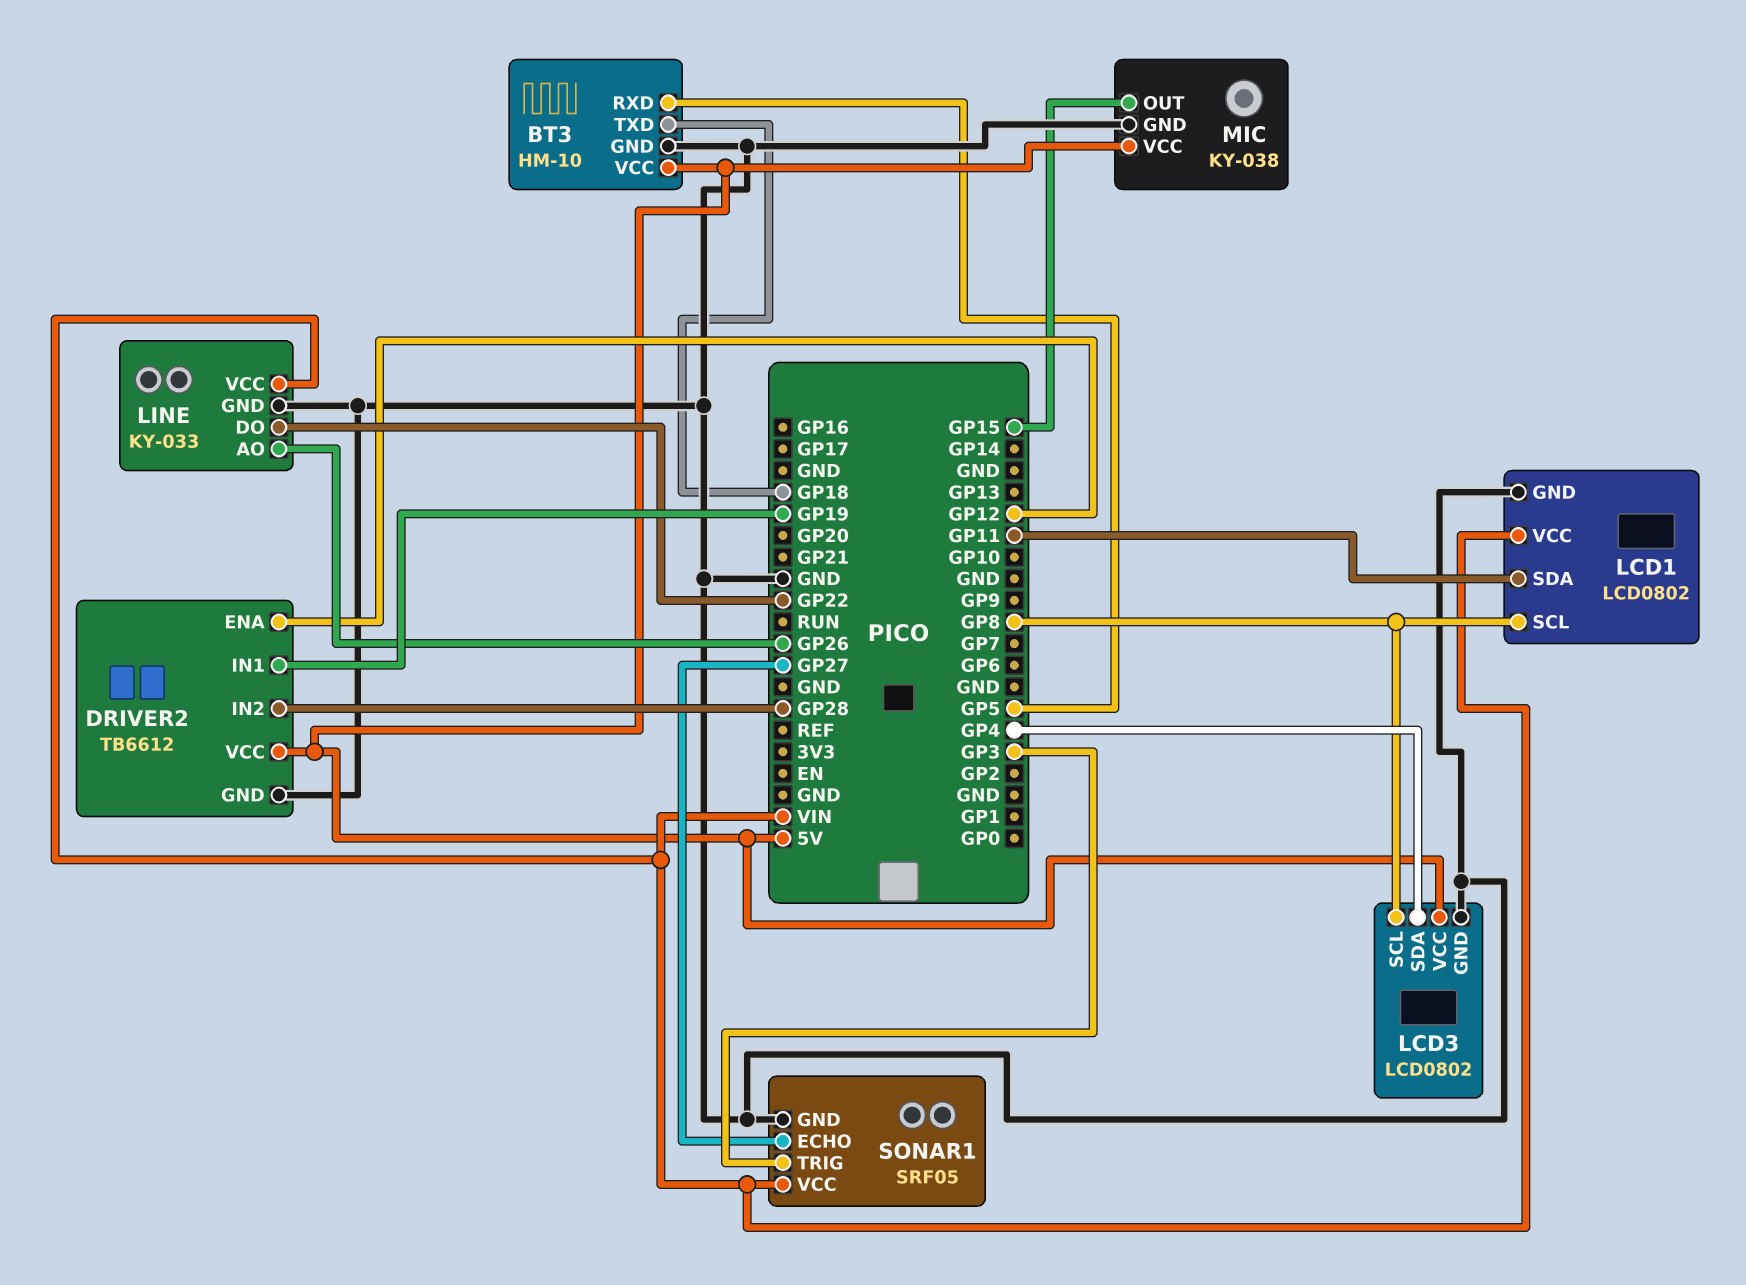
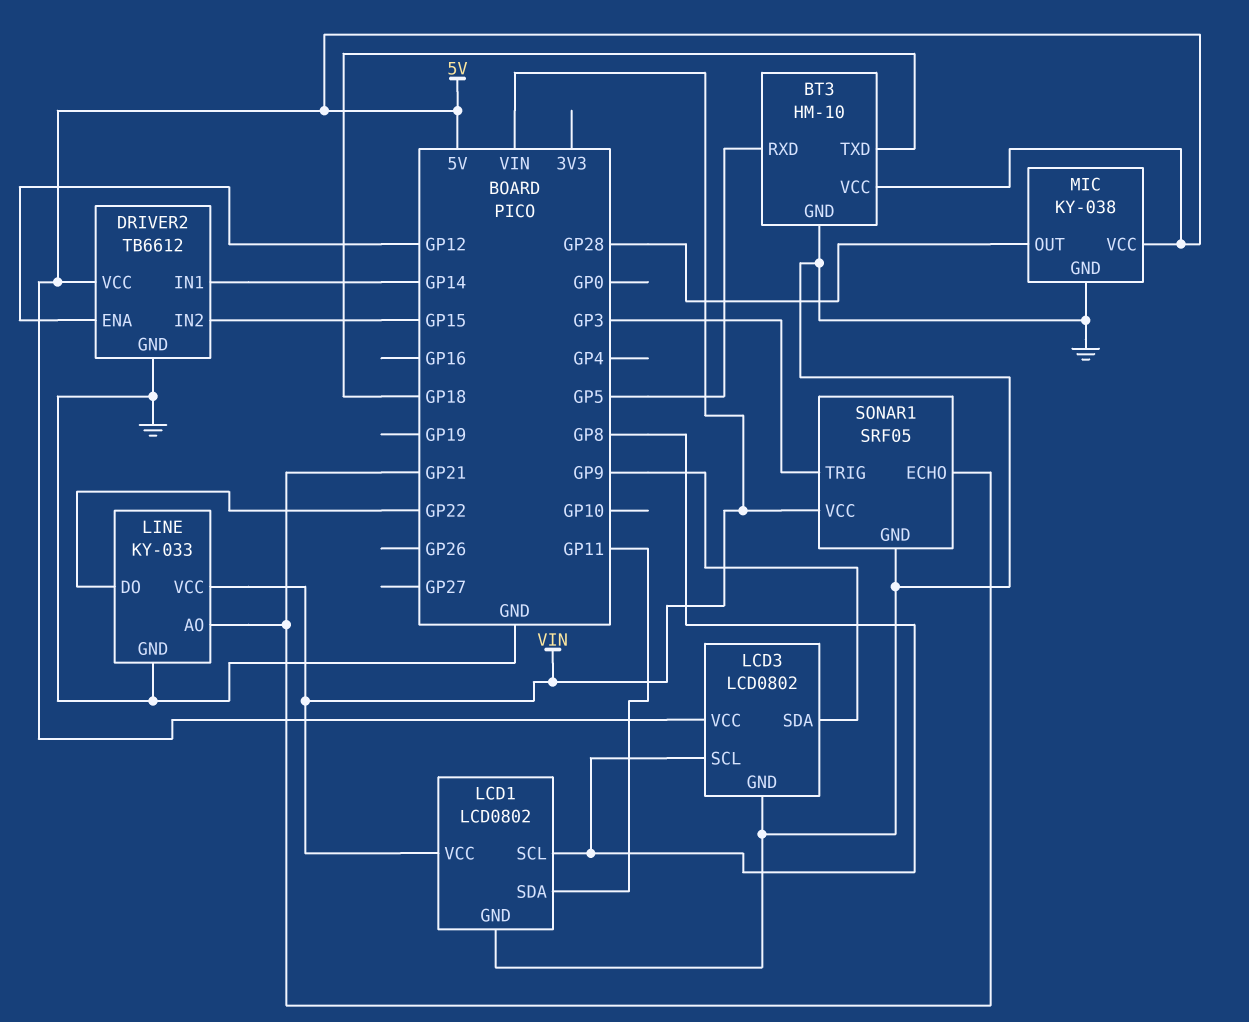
DRIVER2 pin IN1: GP19 -> GP14
DRIVER2 pin IN2: GP28 -> GP15
LCD3 pin SDA: GP4 -> GP9
LINE pin AO: GP26 -> GP21
MIC pin OUT: GP15 -> GP28
SONAR1 pin ECHO: GP27 -> GP21

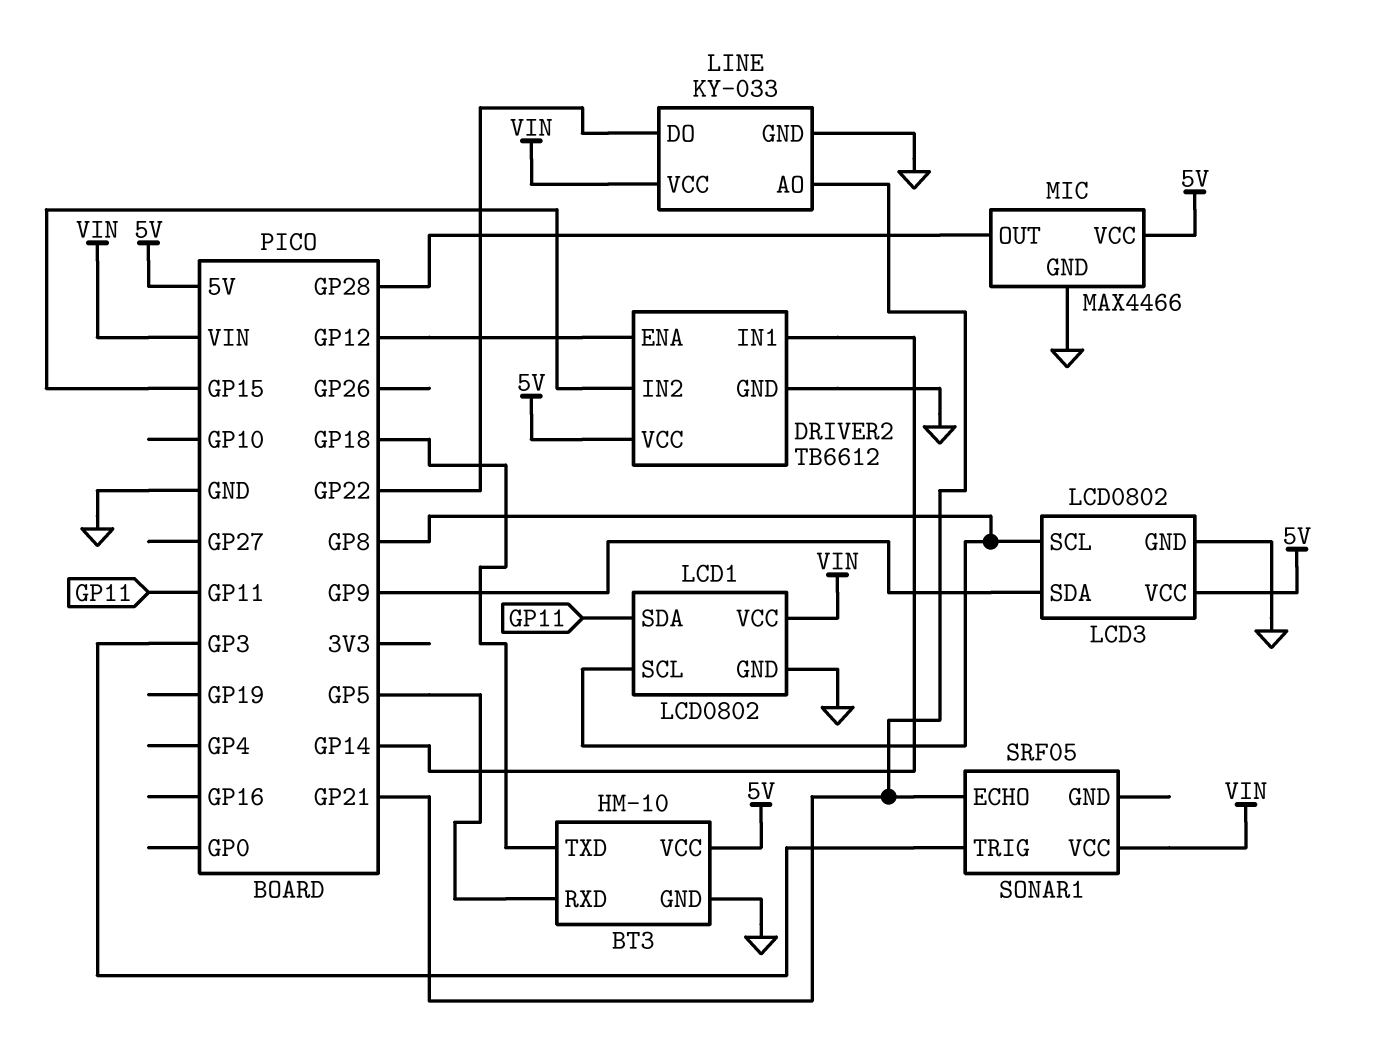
MIC: KY-038 -> MAX4466
SONAR1 pin GND: GND -> none

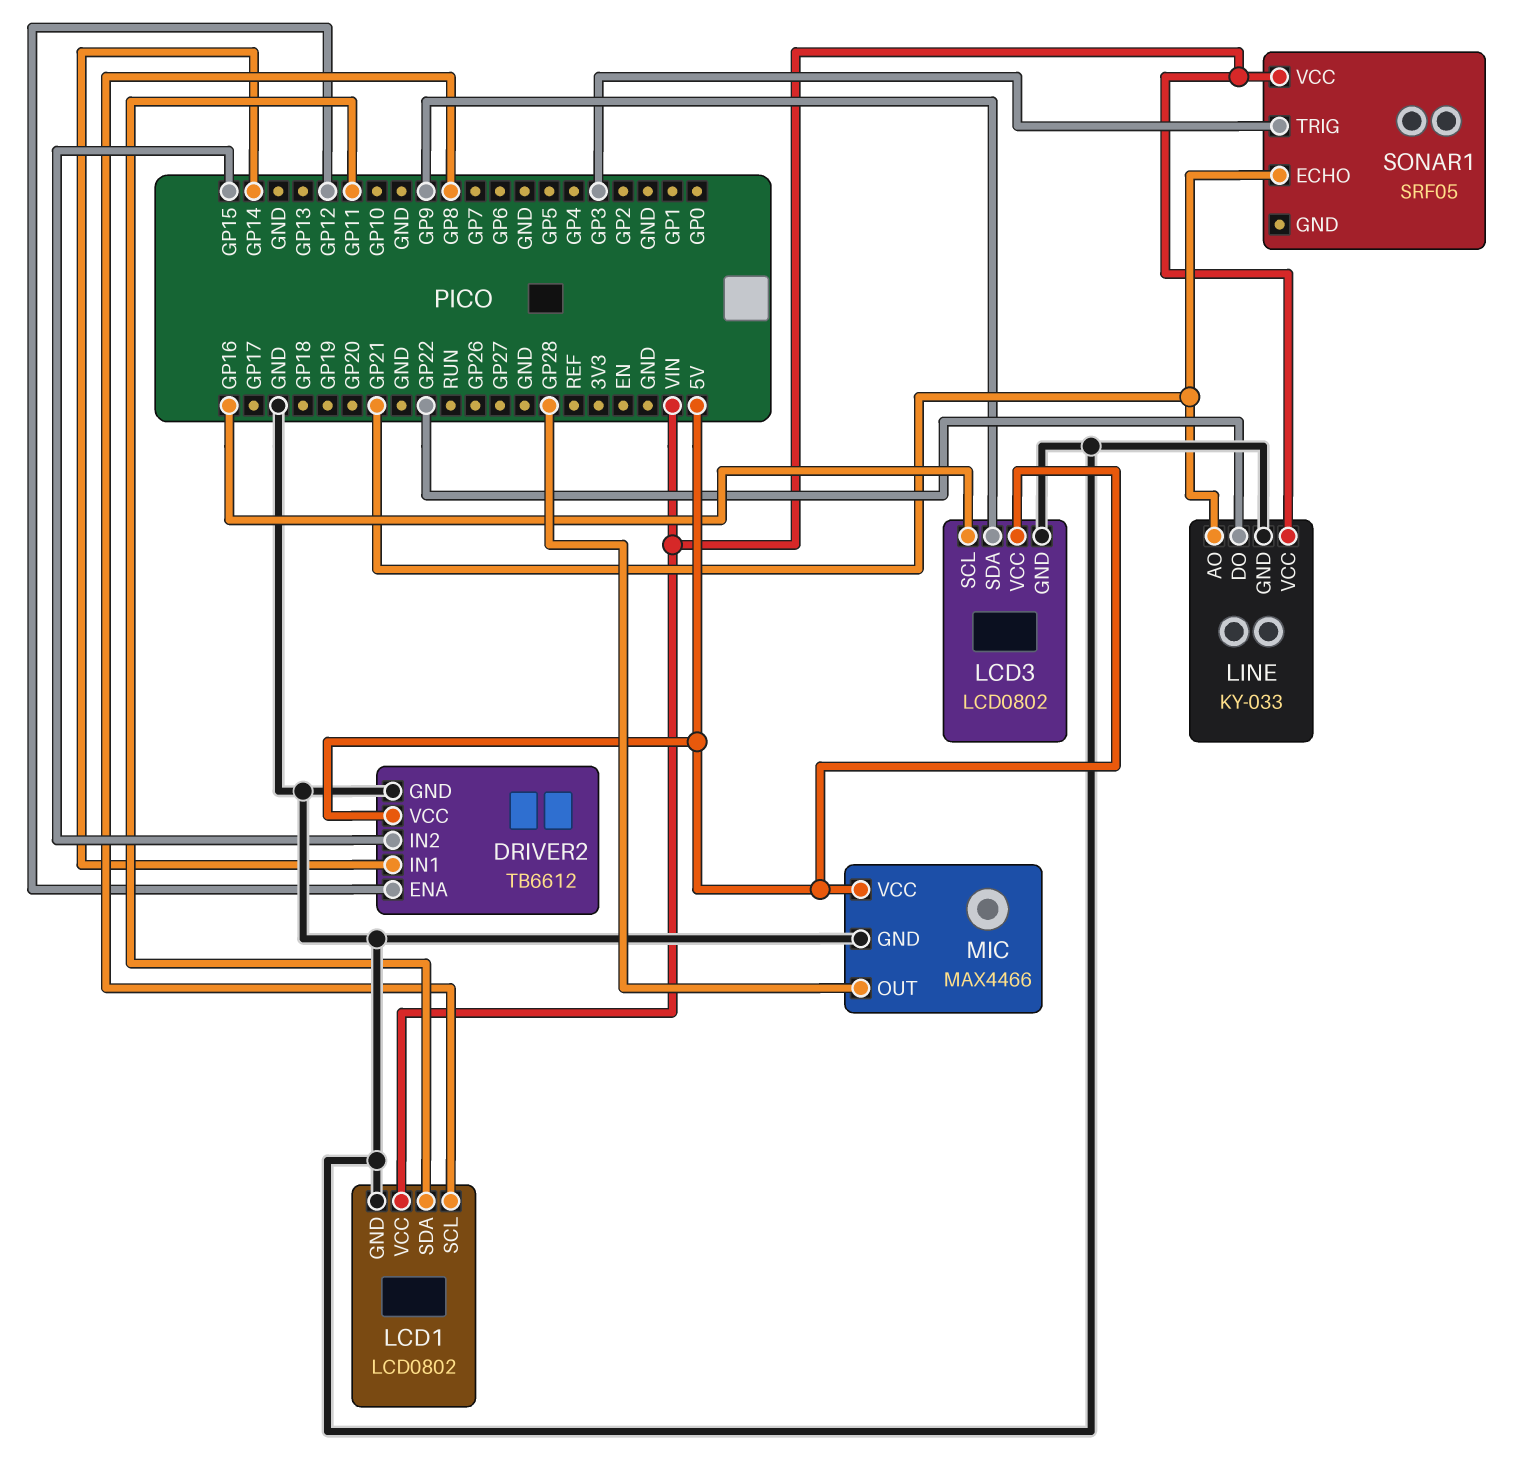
BT3: HM-10 -> none
BT3 pin GND: GND -> none
BT3 pin RXD: GP5 -> none
BT3 pin TXD: GP18 -> none
BT3 pin VCC: 5V -> none
LCD3 pin SCL: GP8 -> GP16

